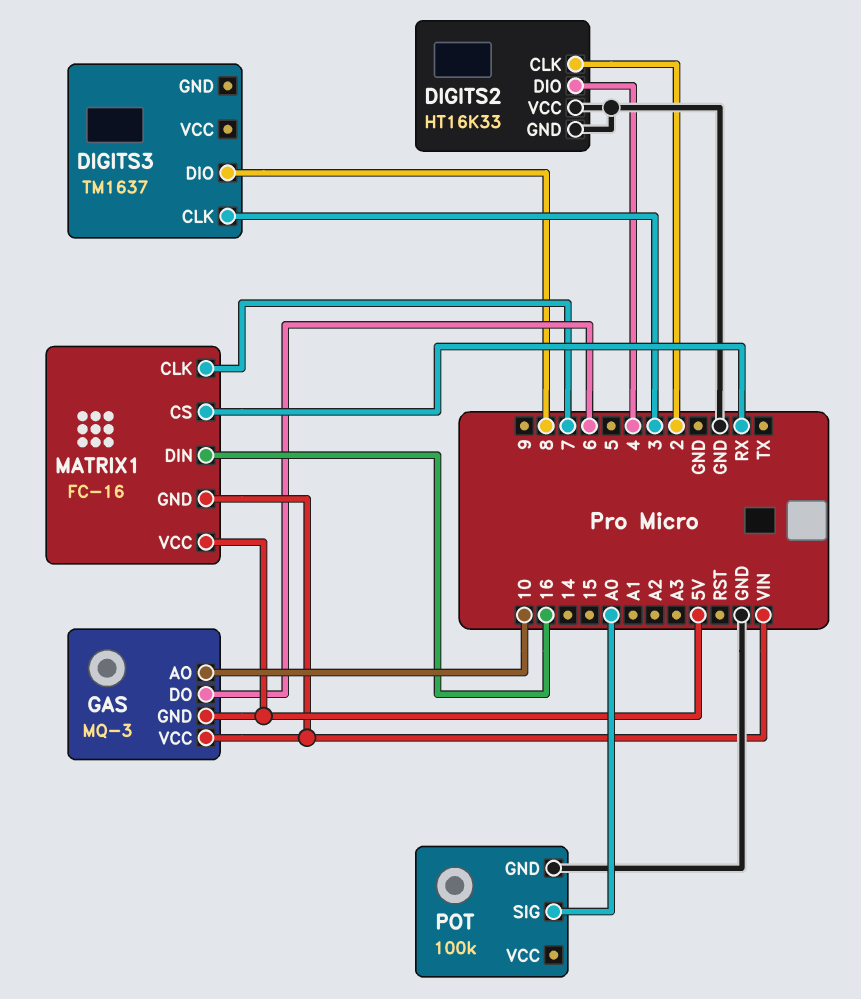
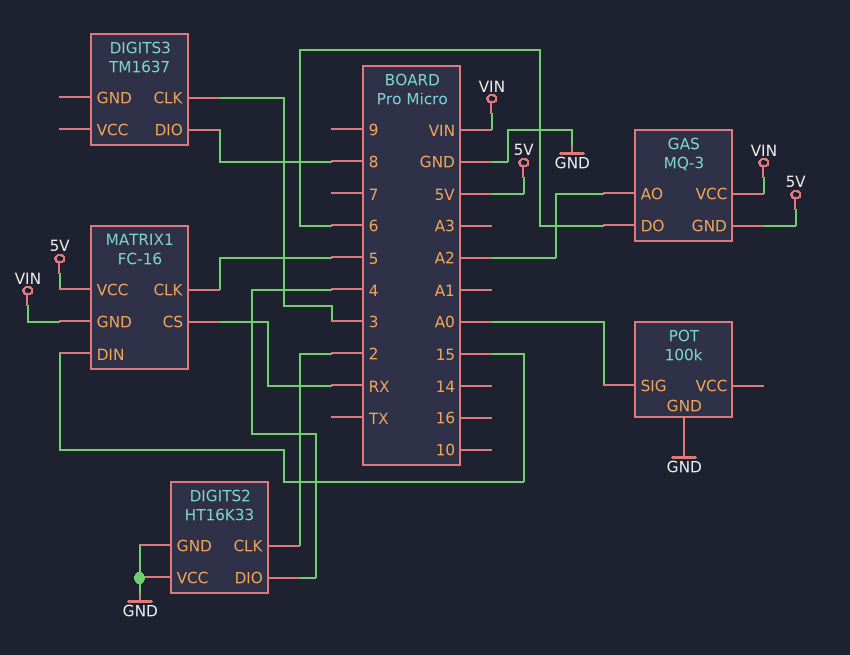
GAS pin AO: 10 -> A2
MATRIX1 pin CLK: 7 -> 5
MATRIX1 pin DIN: 16 -> 15

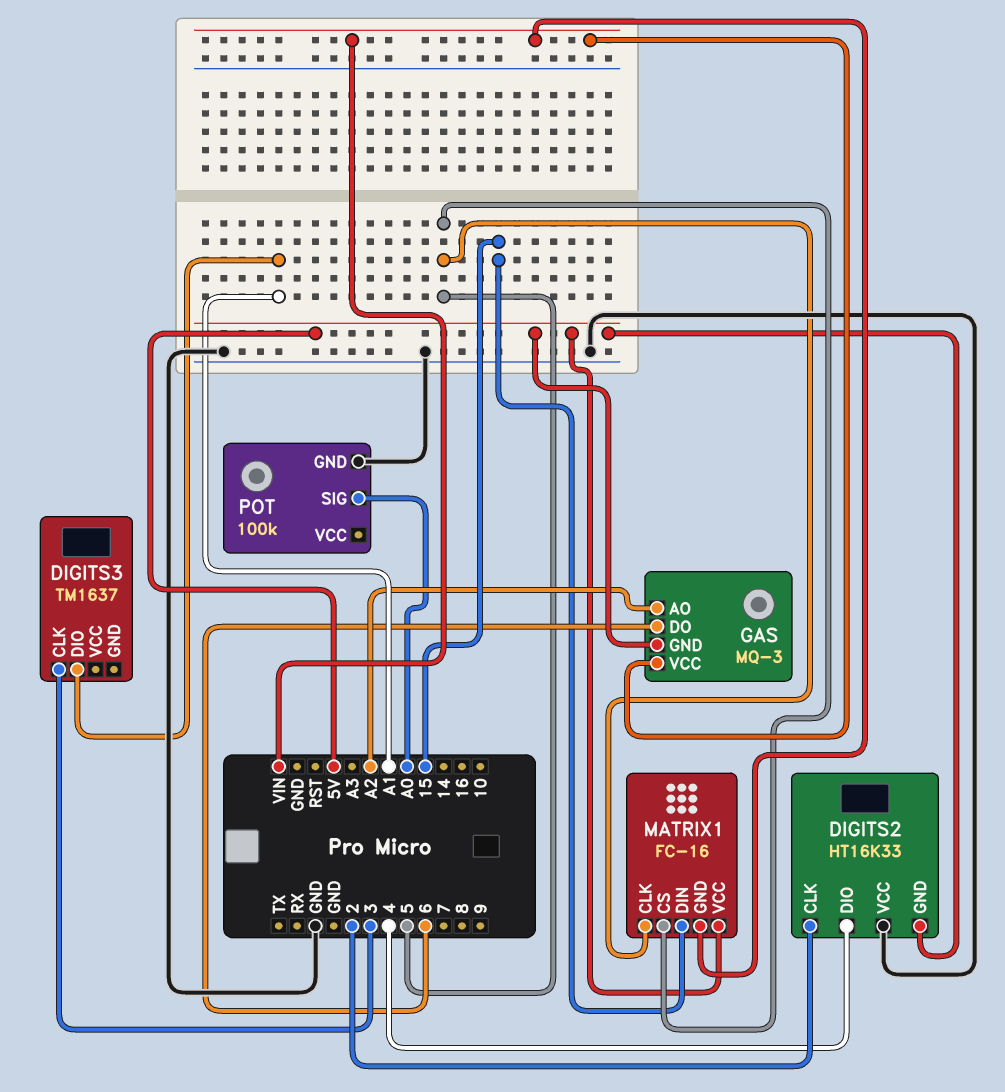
DIGITS2 pin GND: GND -> 5V
DIGITS3 pin DIO: 8 -> A1
MATRIX1 pin CS: RX -> 5

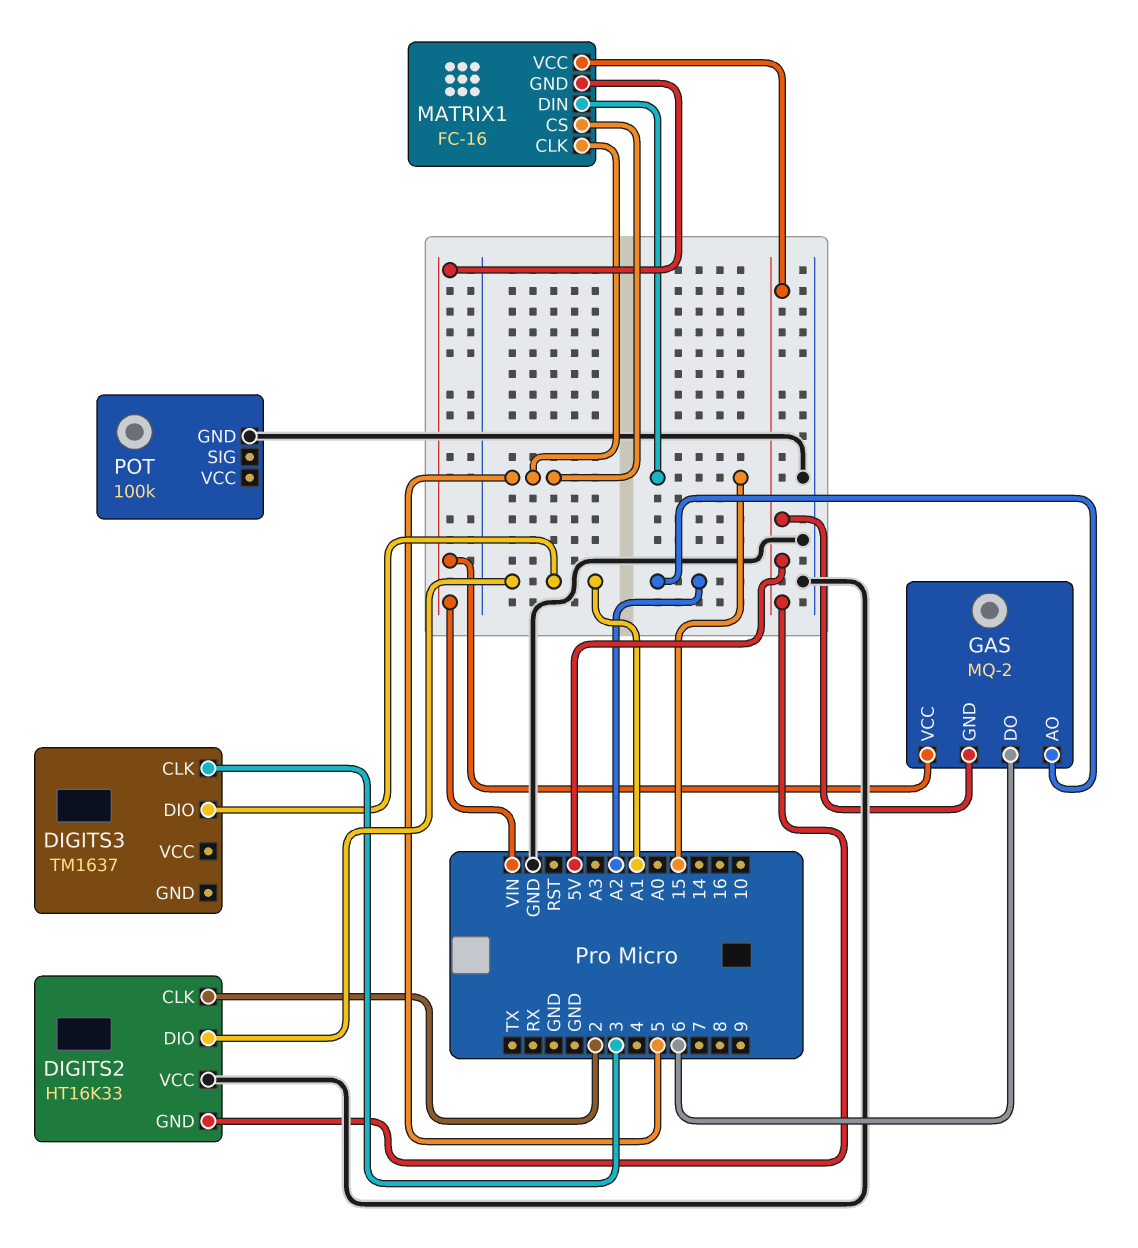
DIGITS2 pin DIO: 4 -> A1
GAS: MQ-3 -> MQ-2
POT pin SIG: A0 -> none

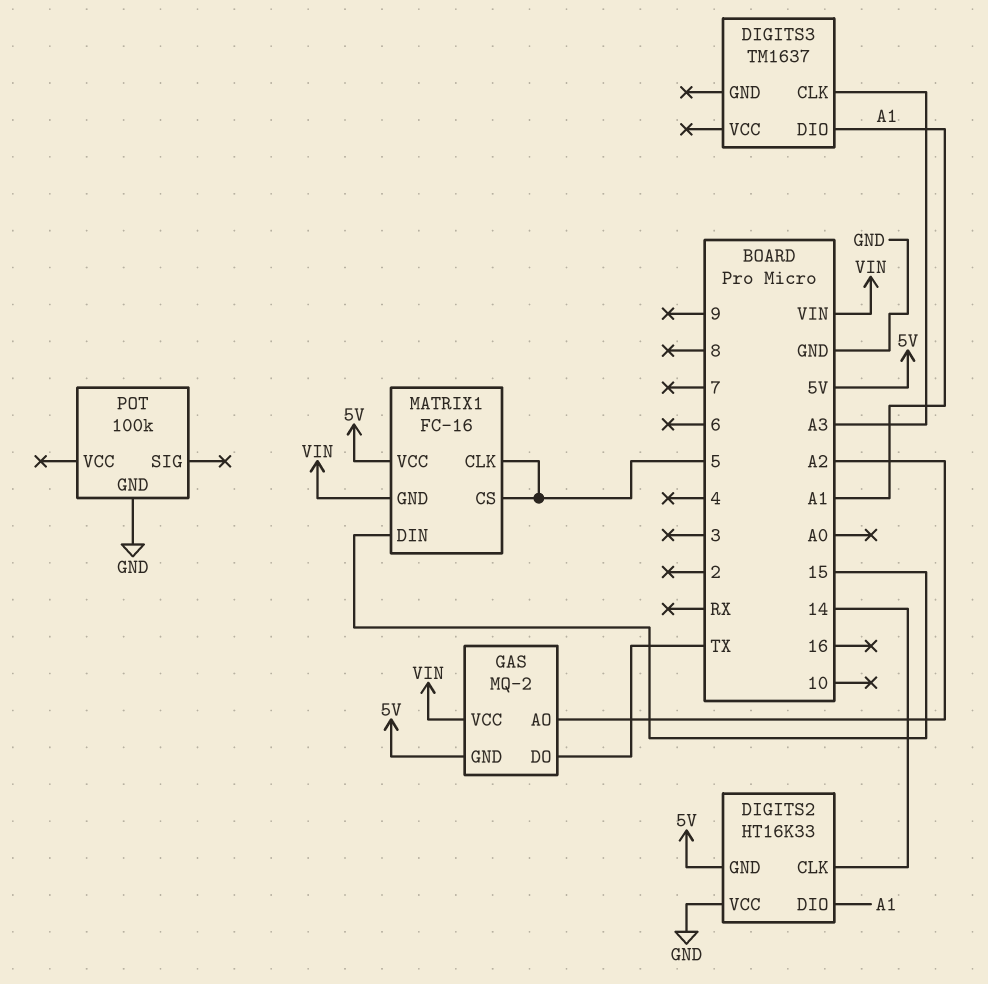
DIGITS2 pin CLK: 2 -> 14
DIGITS3 pin CLK: 3 -> A3
GAS pin DO: 6 -> TX

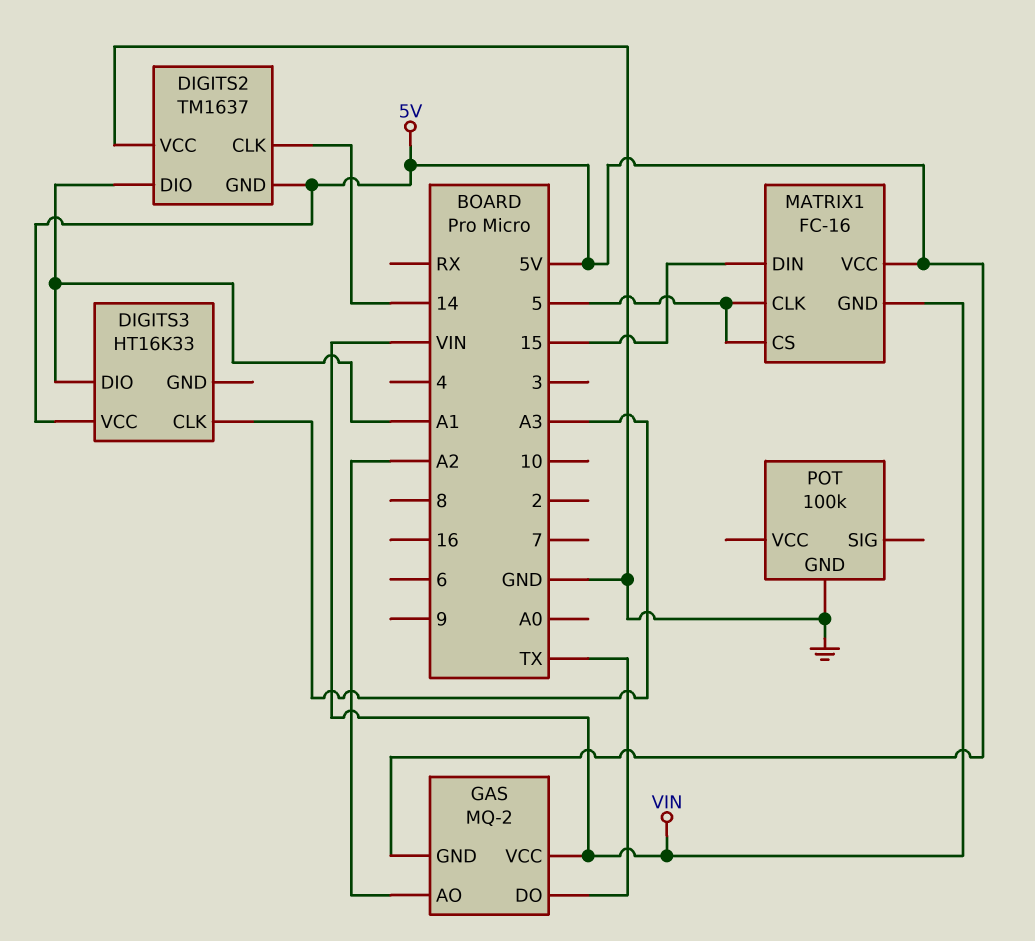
DIGITS2: HT16K33 -> TM1637
DIGITS3: TM1637 -> HT16K33
DIGITS3 pin VCC: none -> 5V

